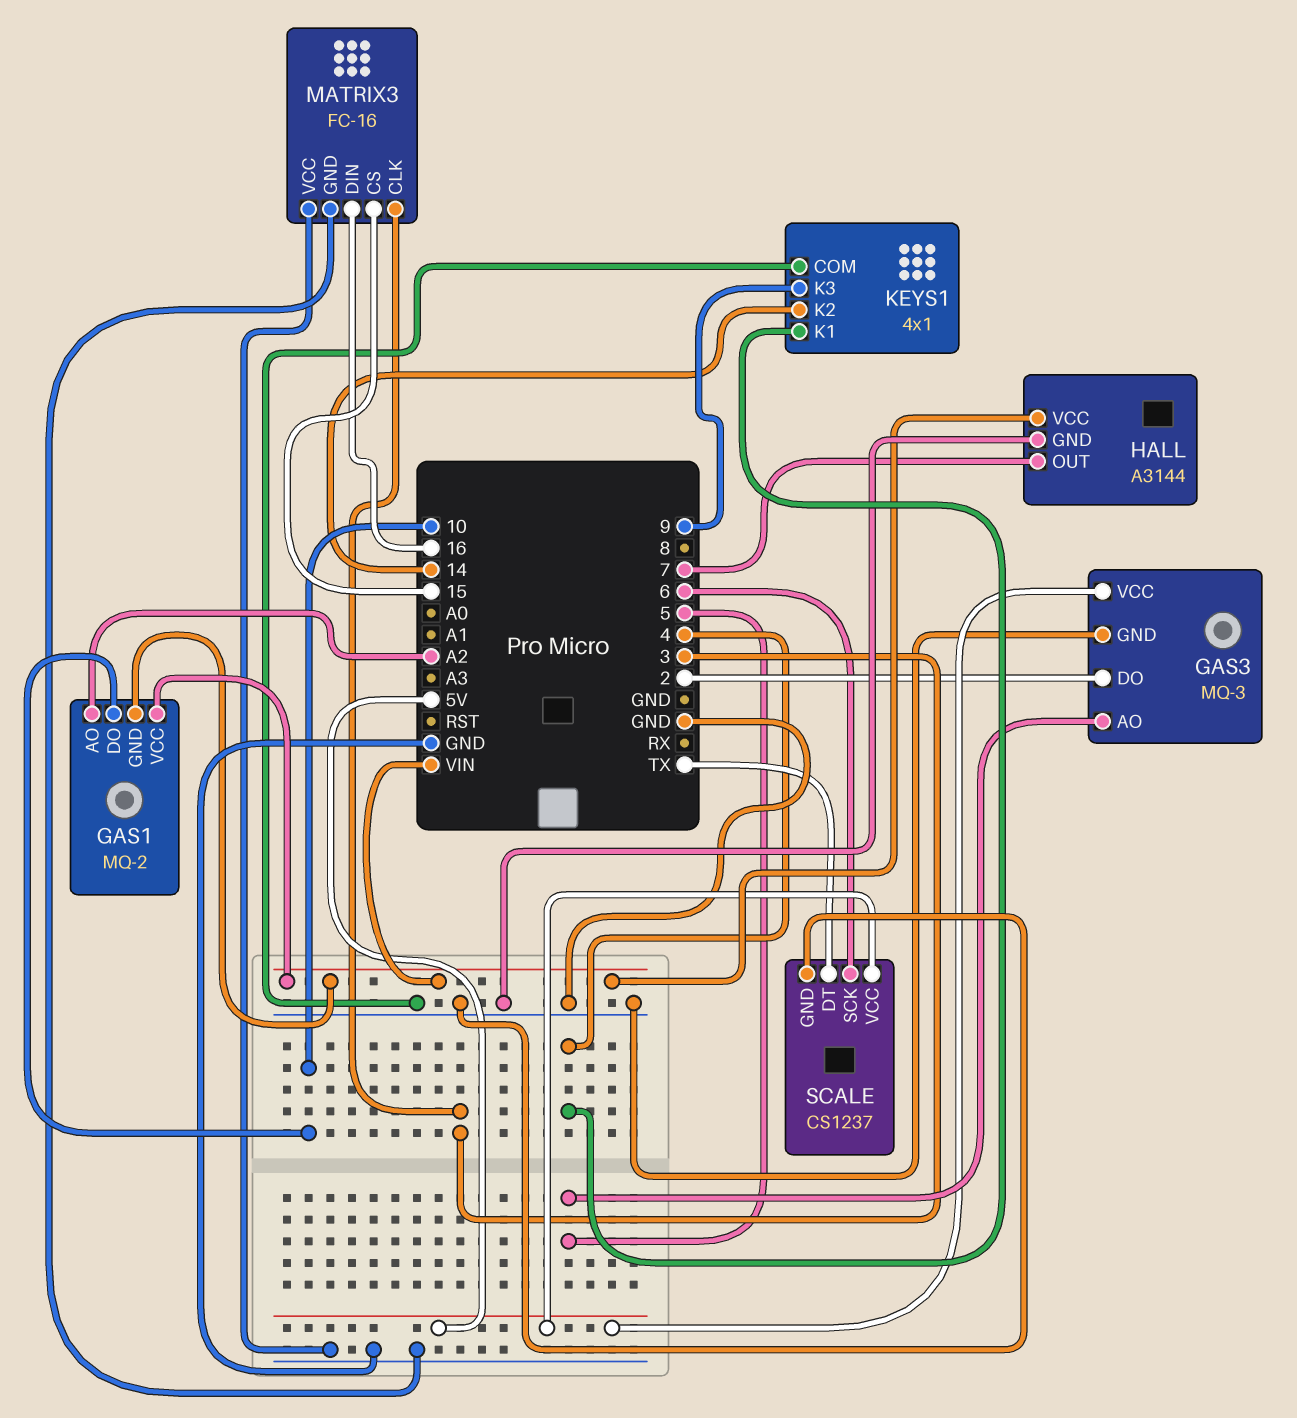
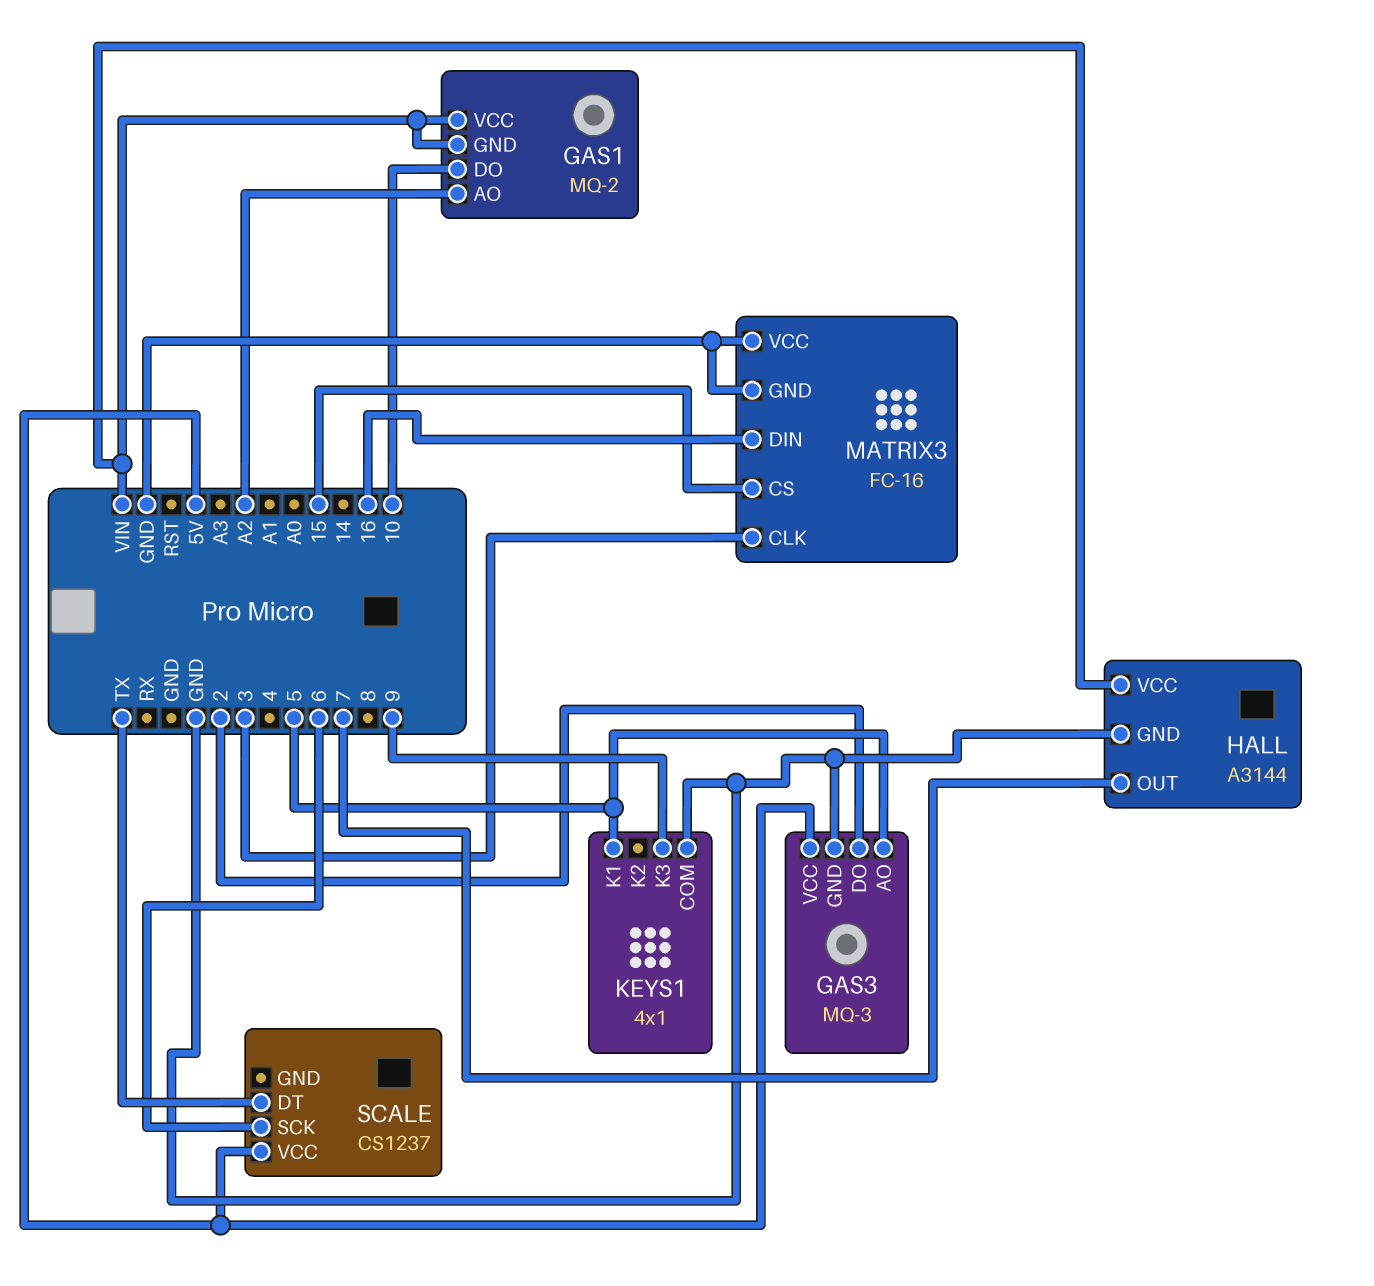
KEYS1 pin K1: 4 -> 5
KEYS1 pin K2: 14 -> none
SCALE pin GND: GND -> none

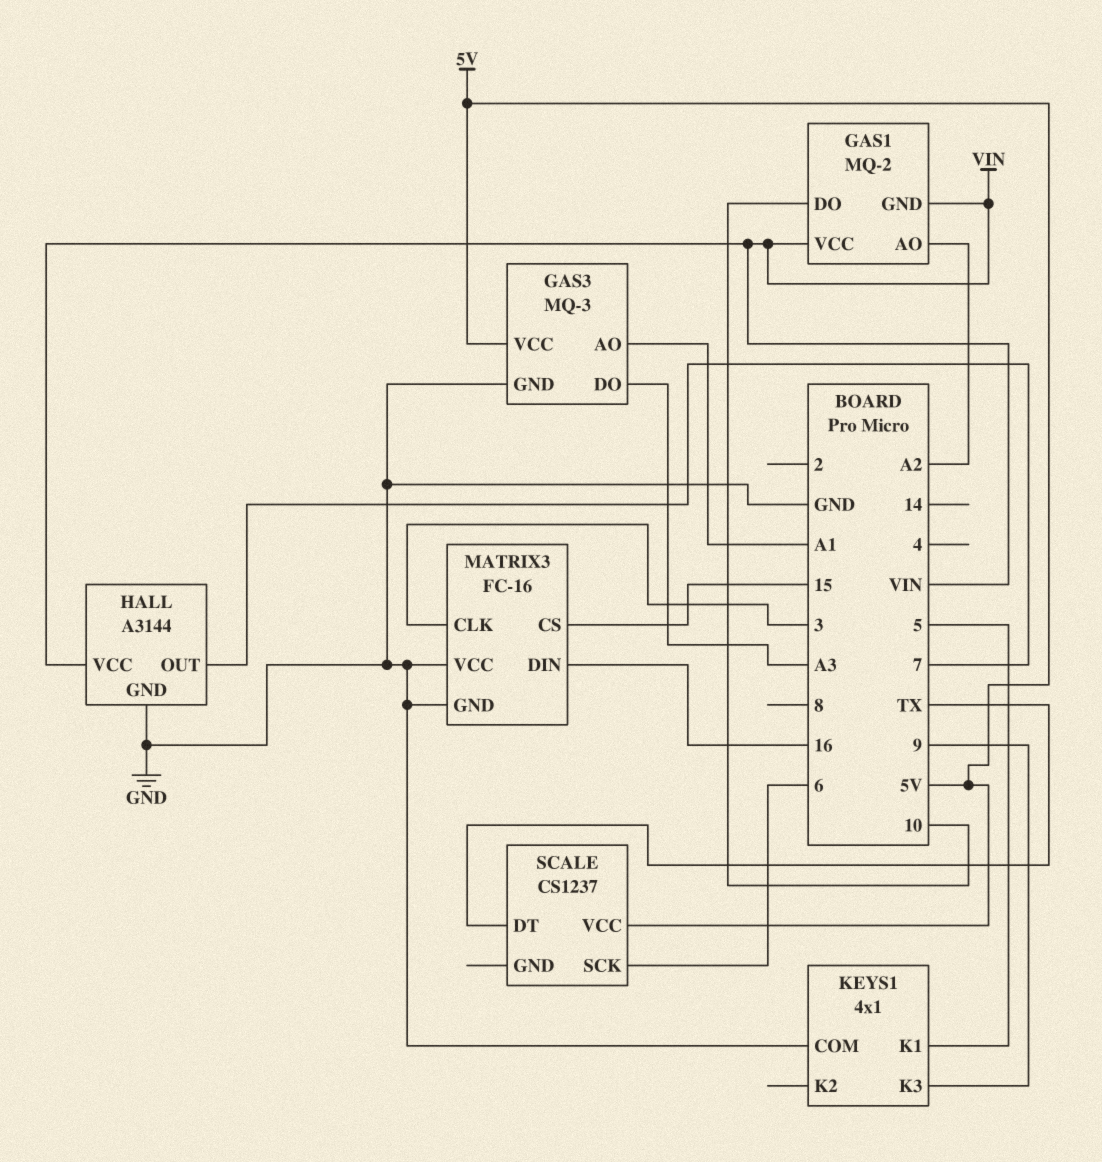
GAS3 pin AO: 5 -> A1
GAS3 pin DO: 2 -> A3

